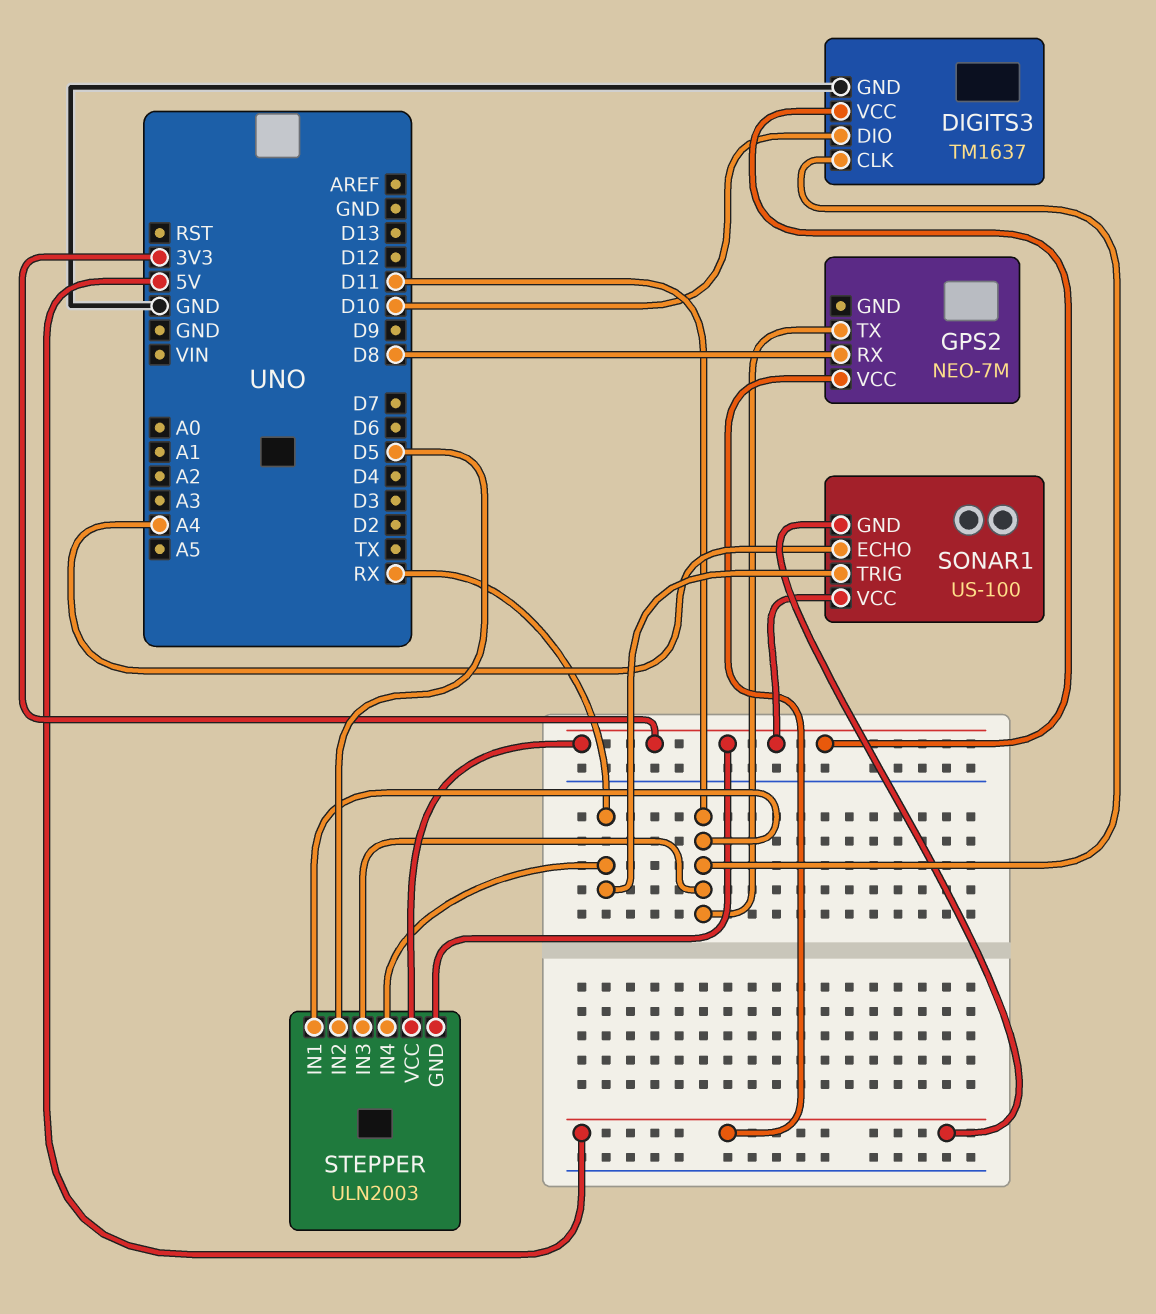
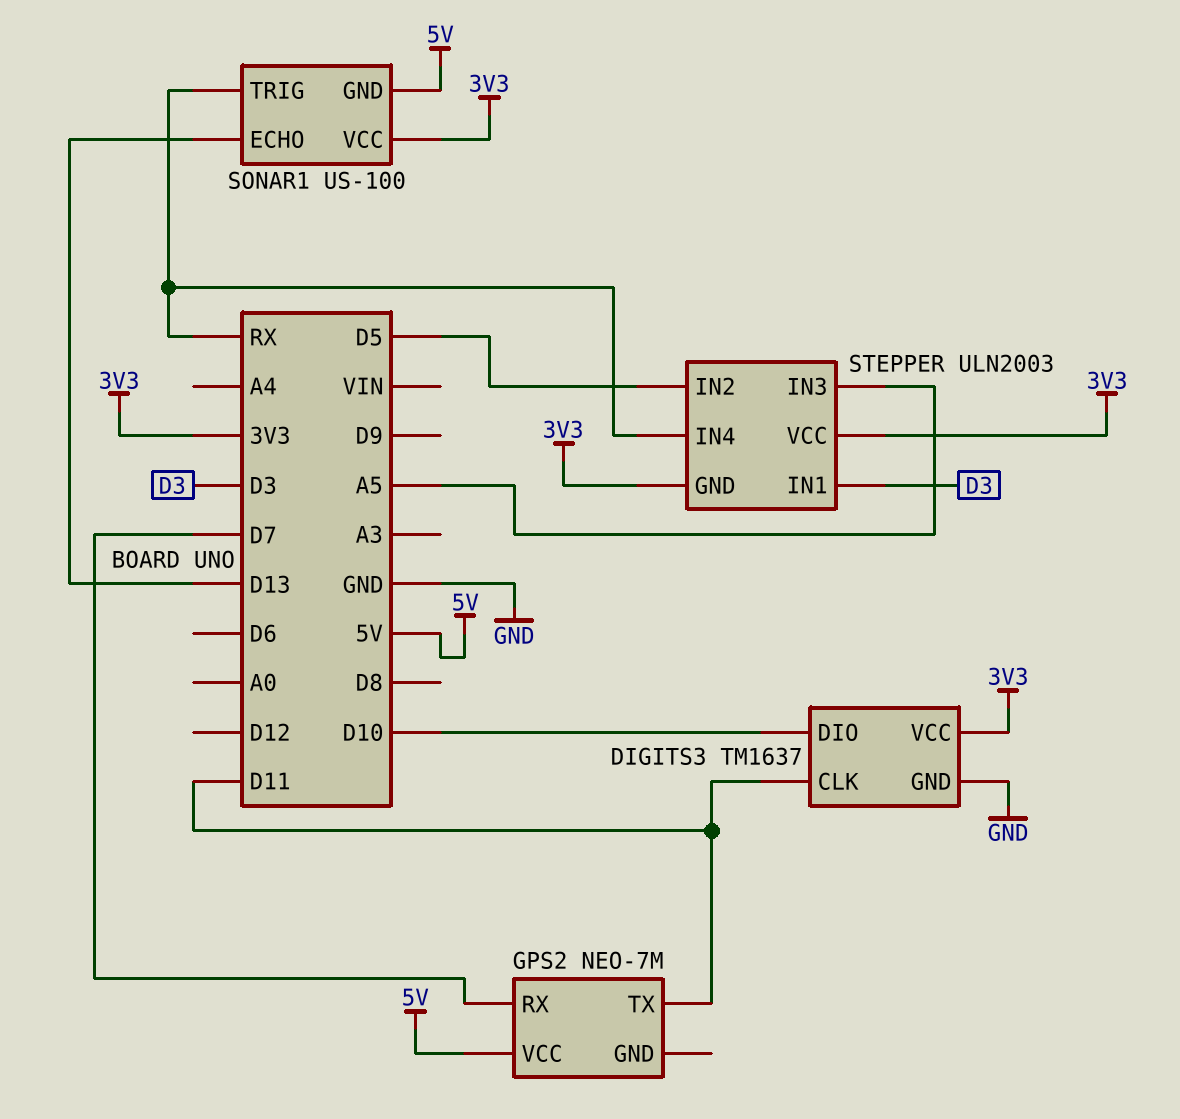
GPS2 pin RX: D8 -> D7
SONAR1 pin ECHO: A4 -> D13
STEPPER pin IN1: D11 -> D3
STEPPER pin IN3: D11 -> A5

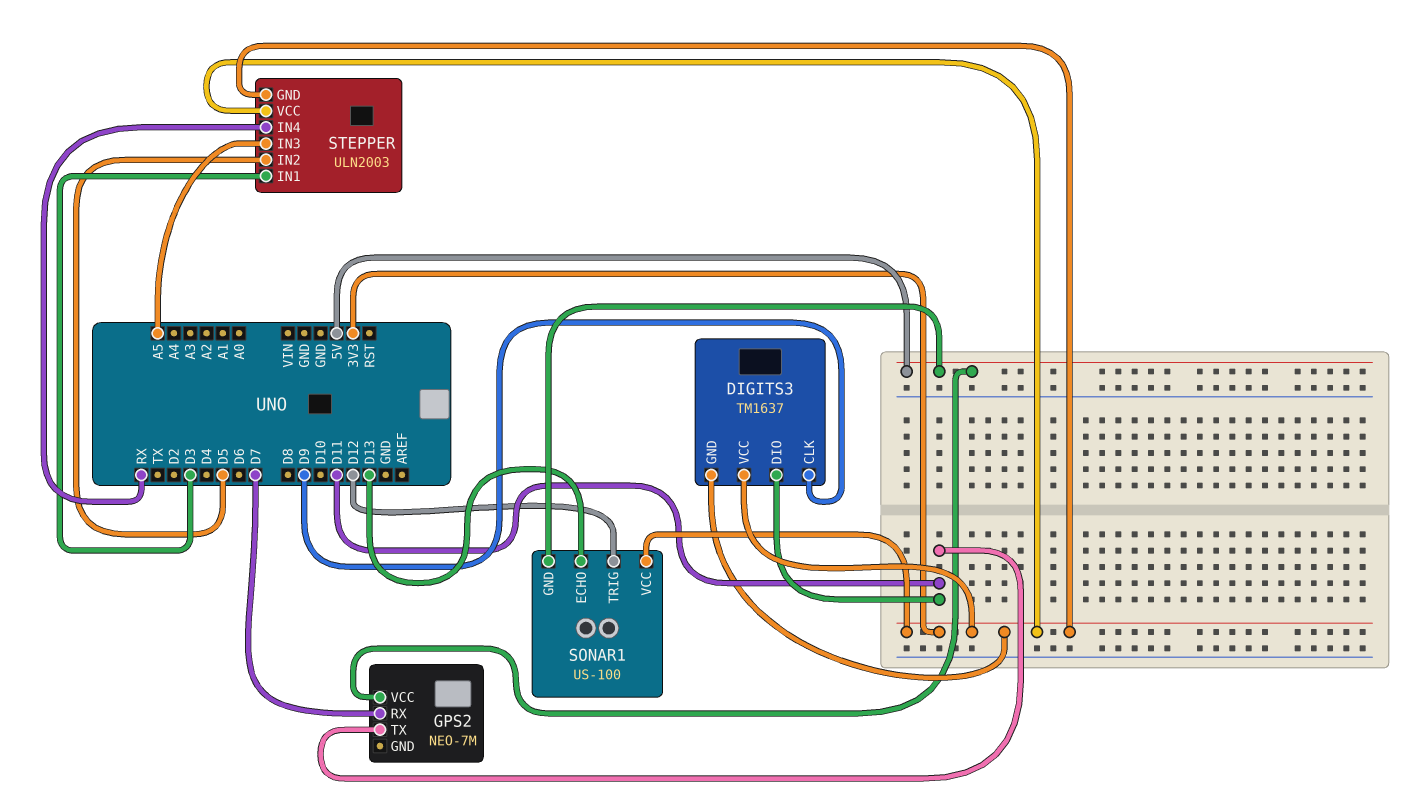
DIGITS3 pin CLK: D11 -> D9
DIGITS3 pin DIO: D10 -> D11
DIGITS3 pin GND: GND -> 3V3
SONAR1 pin TRIG: RX -> D12

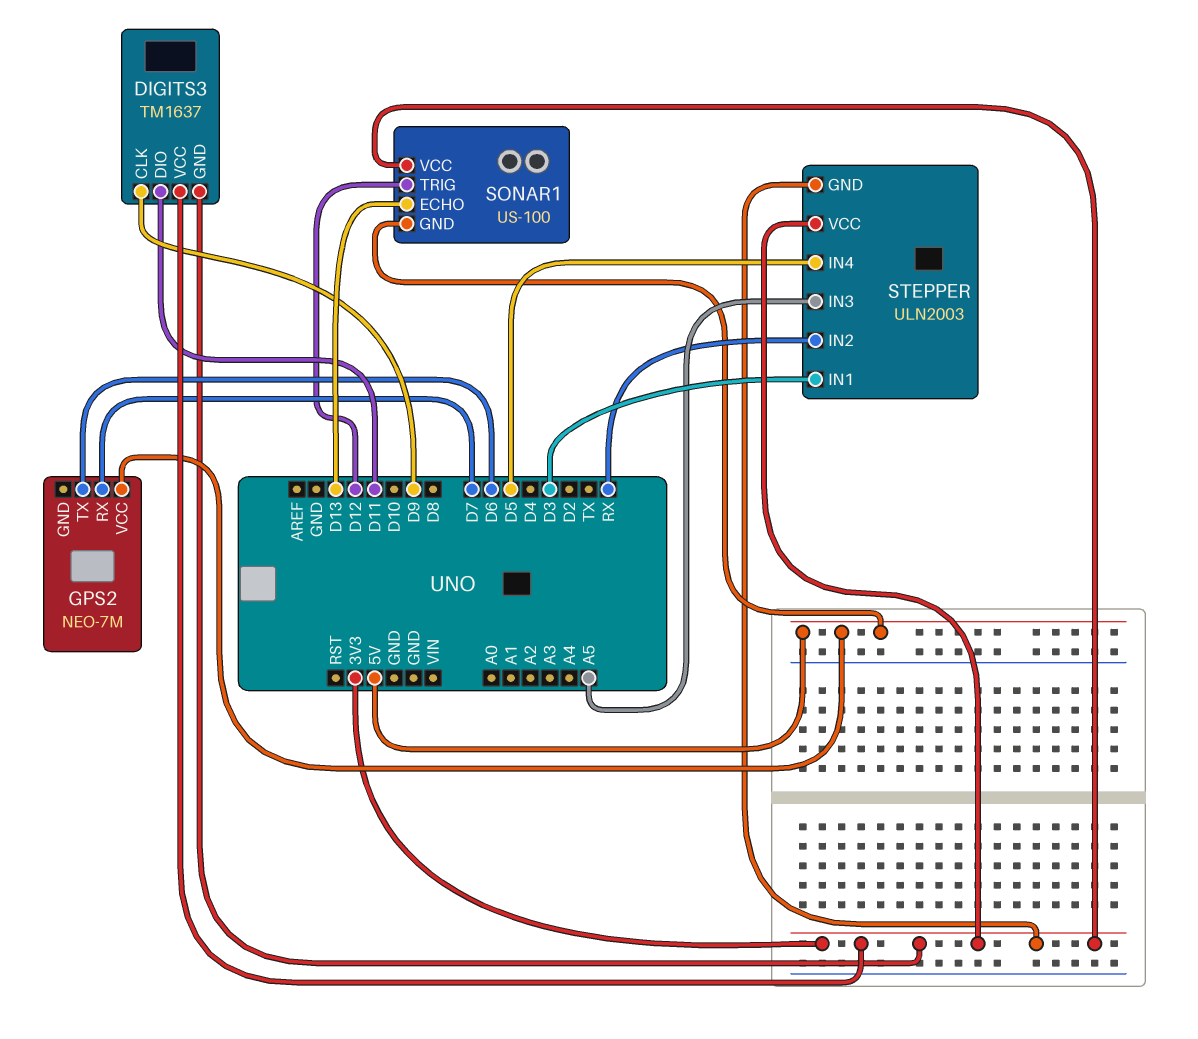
GPS2 pin TX: D11 -> D6
STEPPER pin IN2: D5 -> RX
STEPPER pin IN4: RX -> D5

